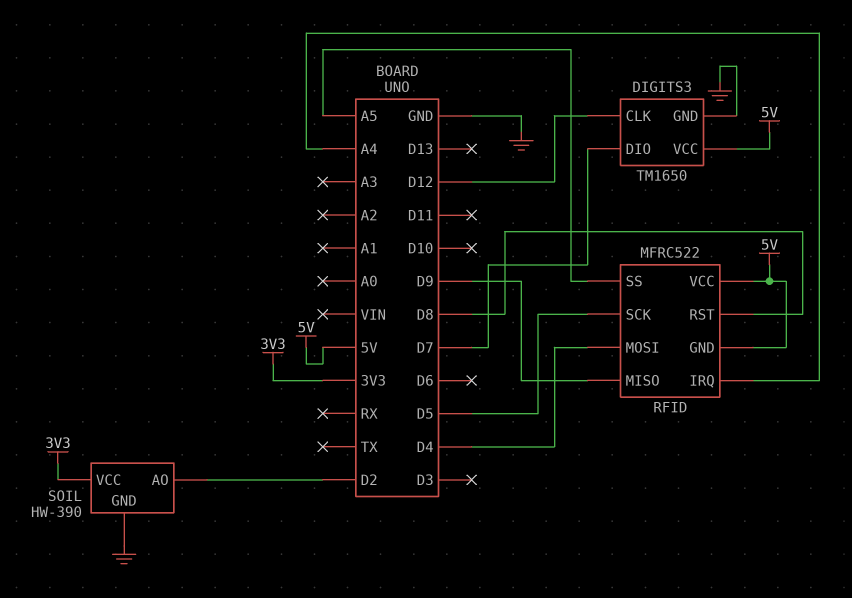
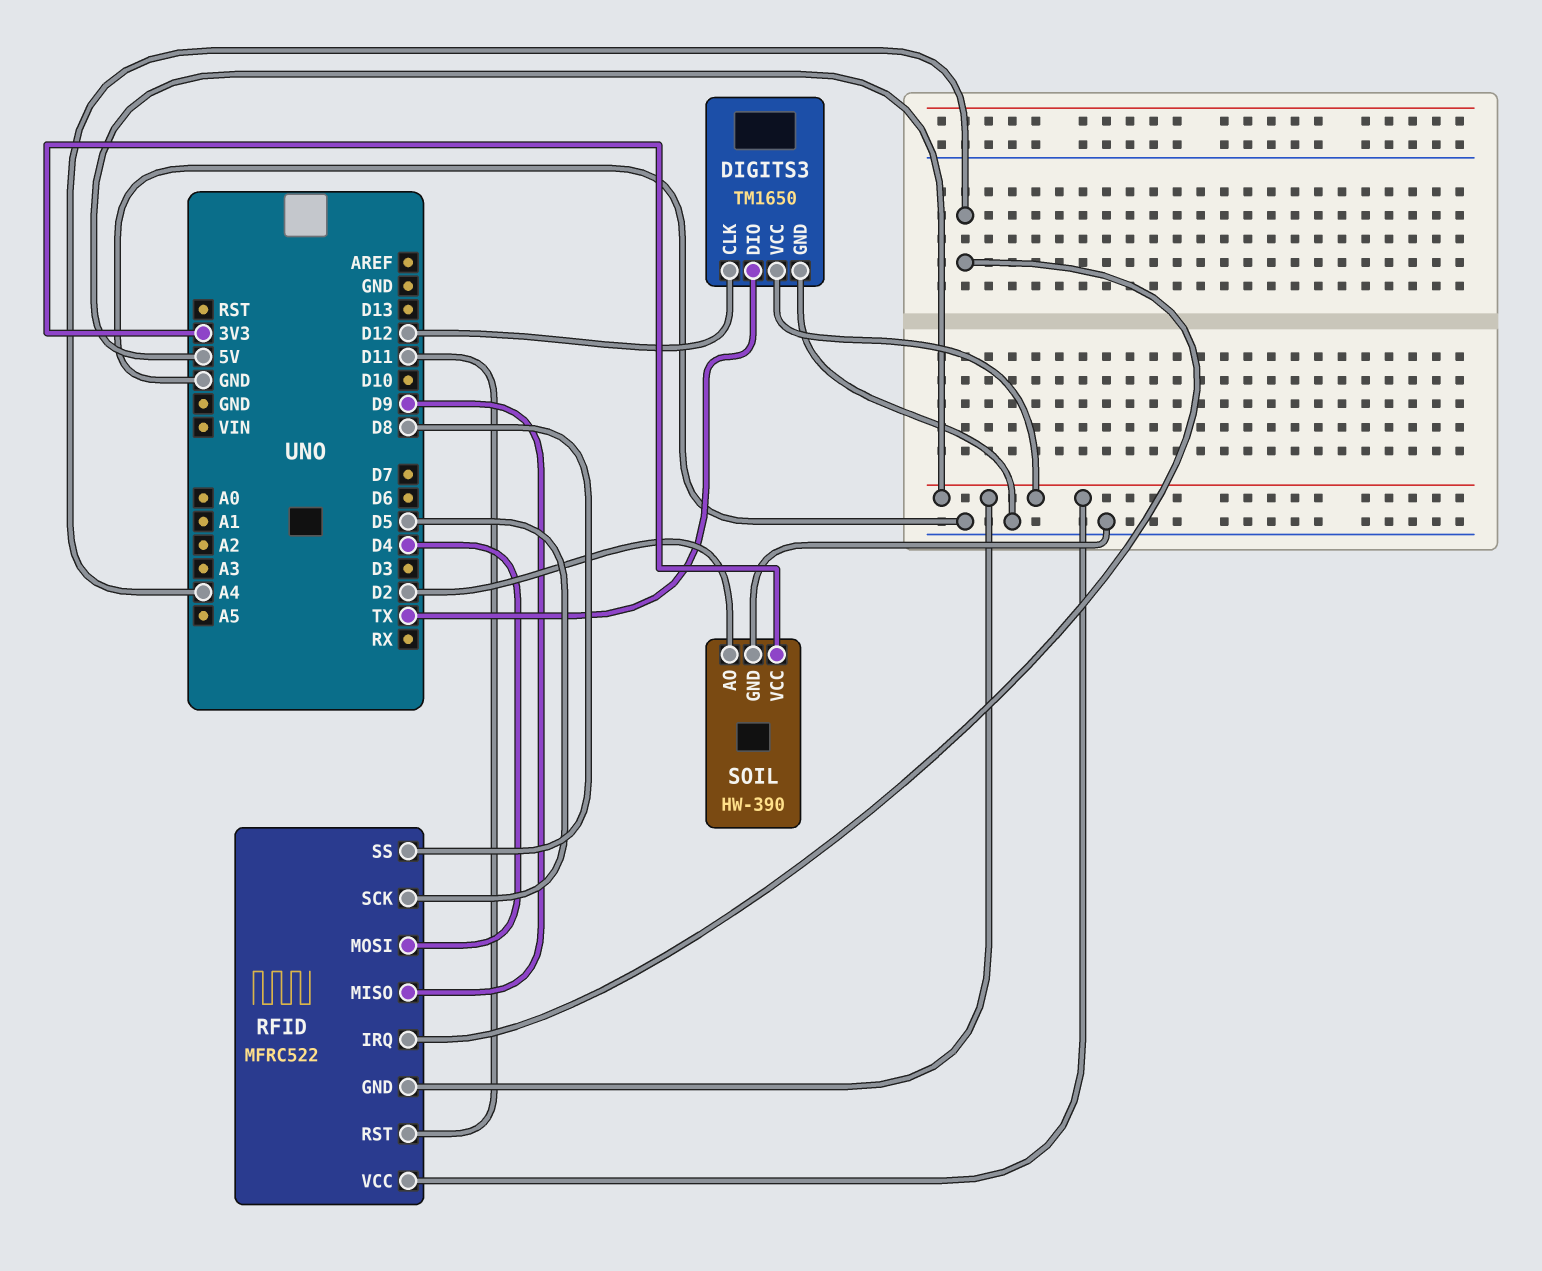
DIGITS3 pin DIO: D7 -> TX
RFID pin RST: D8 -> D11
RFID pin SS: A5 -> D8

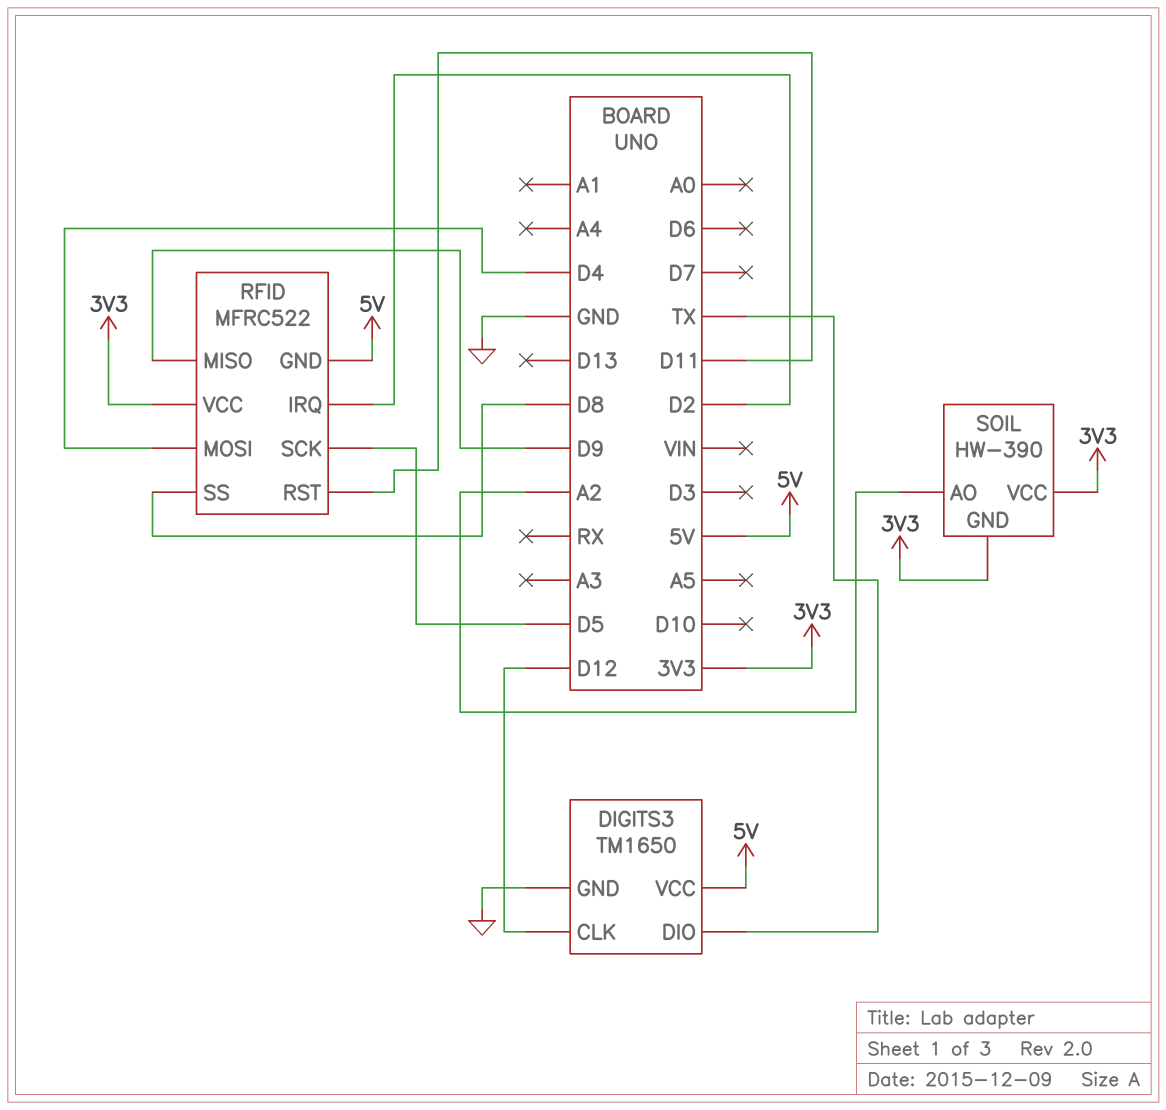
RFID pin IRQ: A4 -> D2
RFID pin VCC: 5V -> 3V3
SOIL pin AO: D2 -> A2
SOIL pin GND: GND -> 3V3

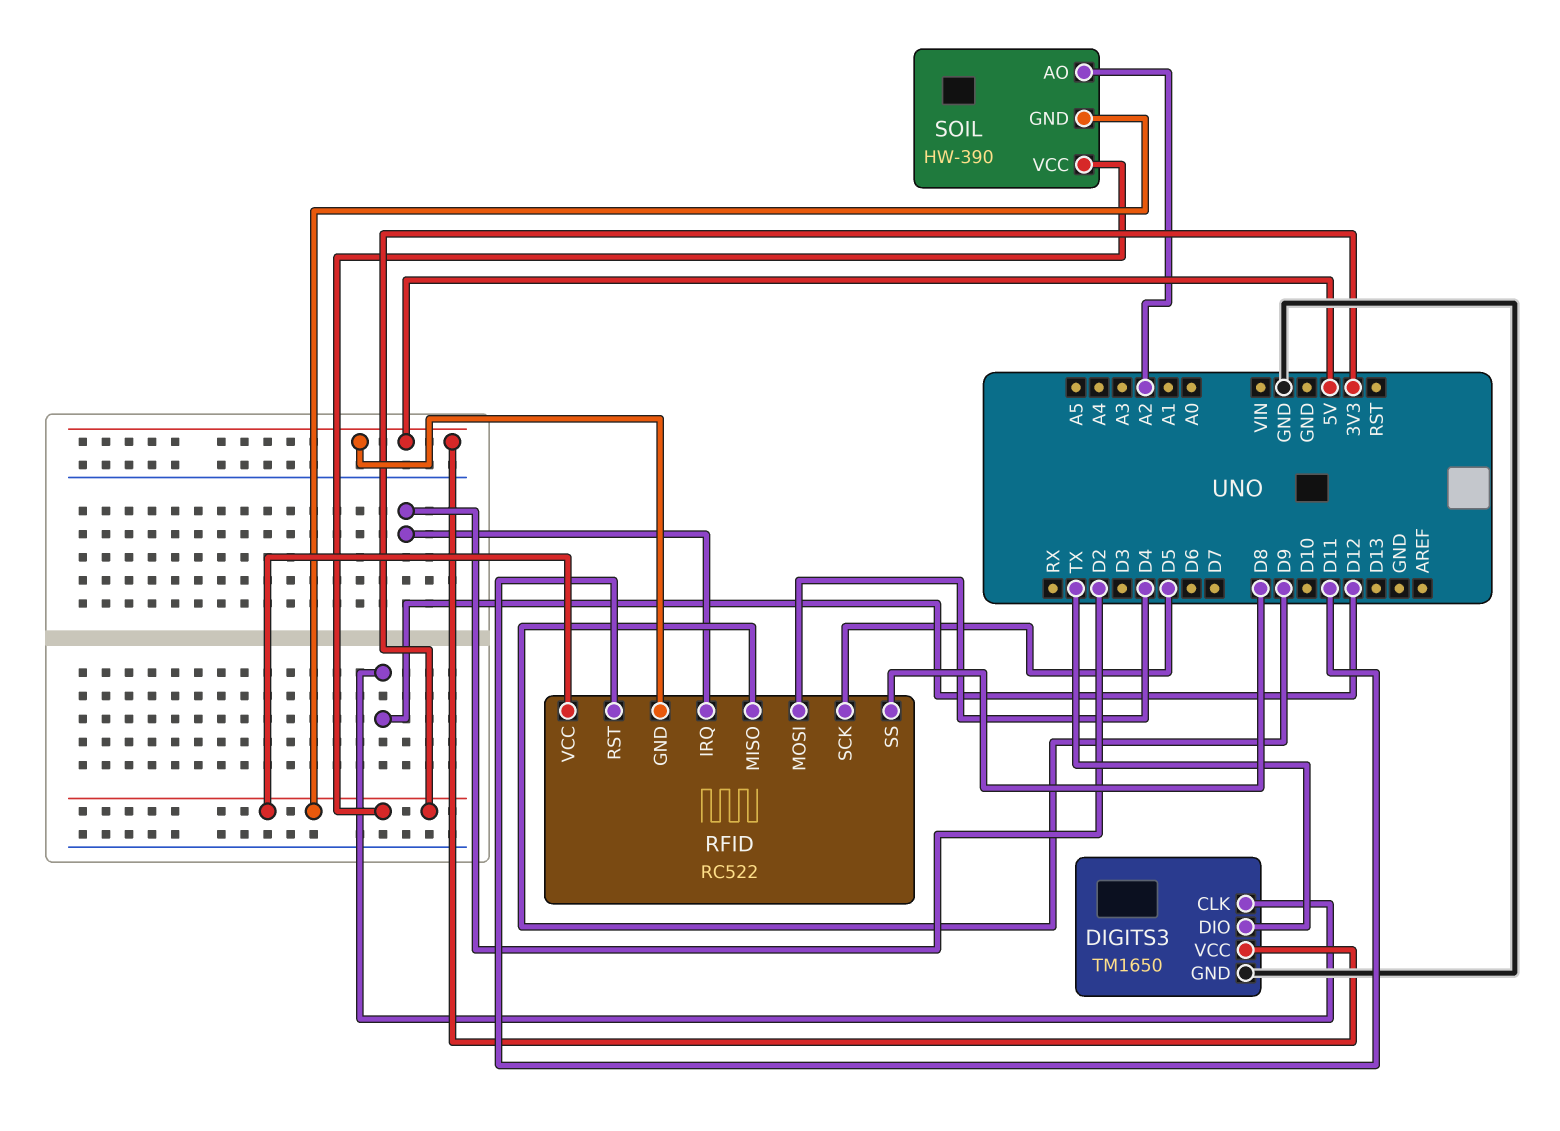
RFID: MFRC522 -> RC522

